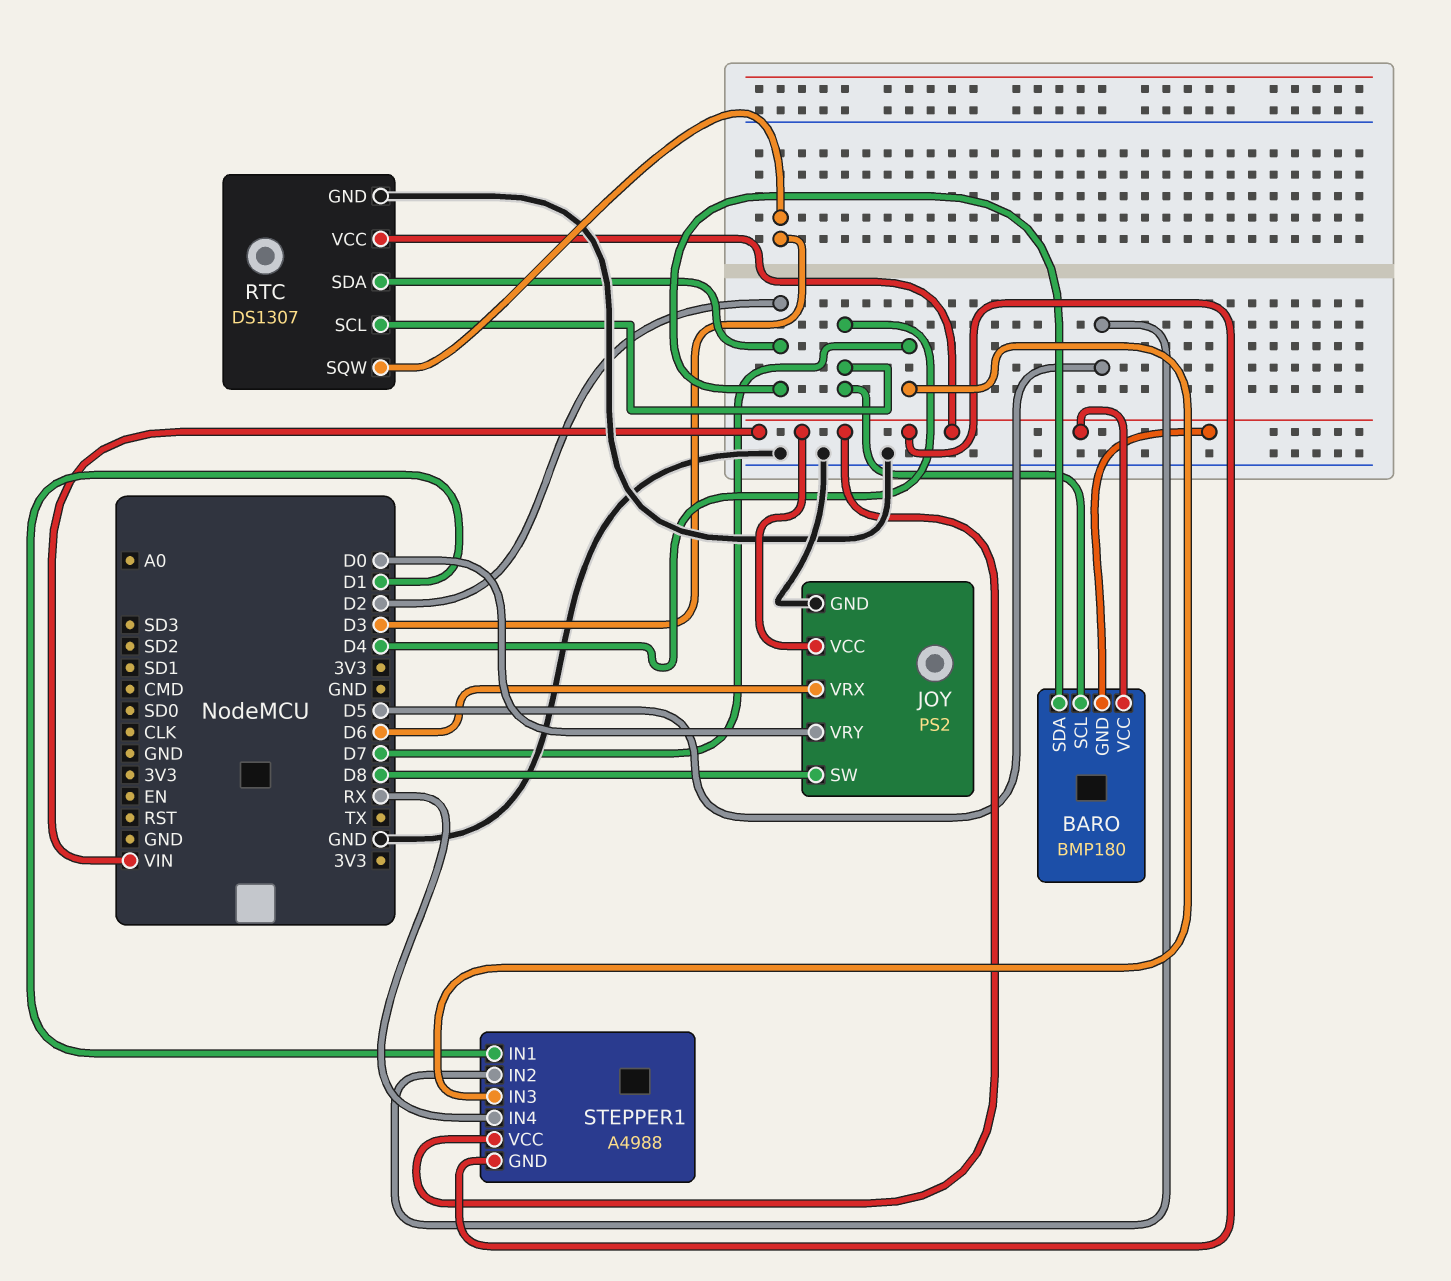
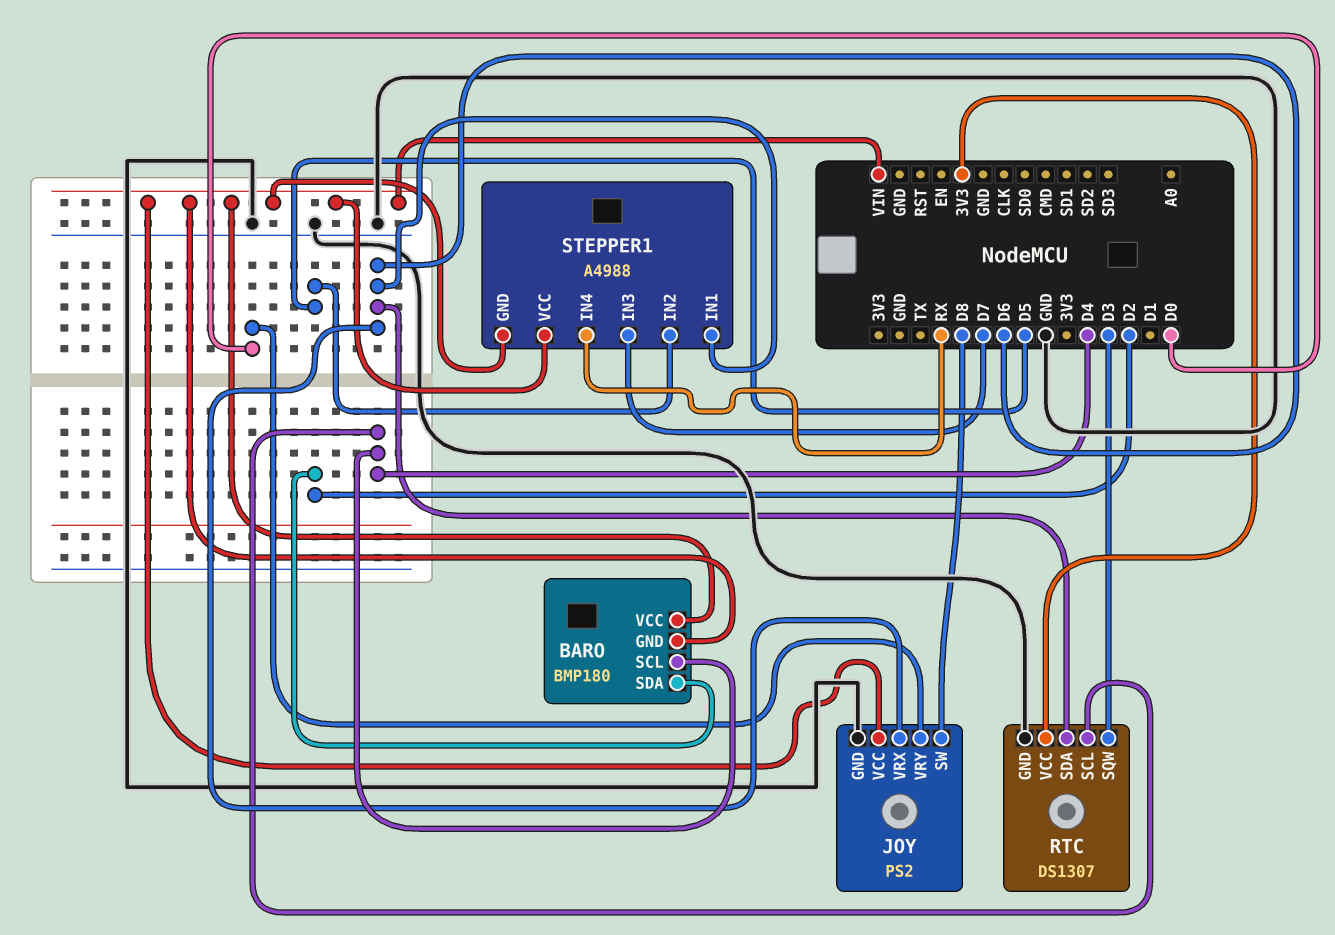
RTC pin SDA: D2 -> D6
RTC pin VCC: VIN -> 3V3
STEPPER1 pin IN1: D1 -> D6

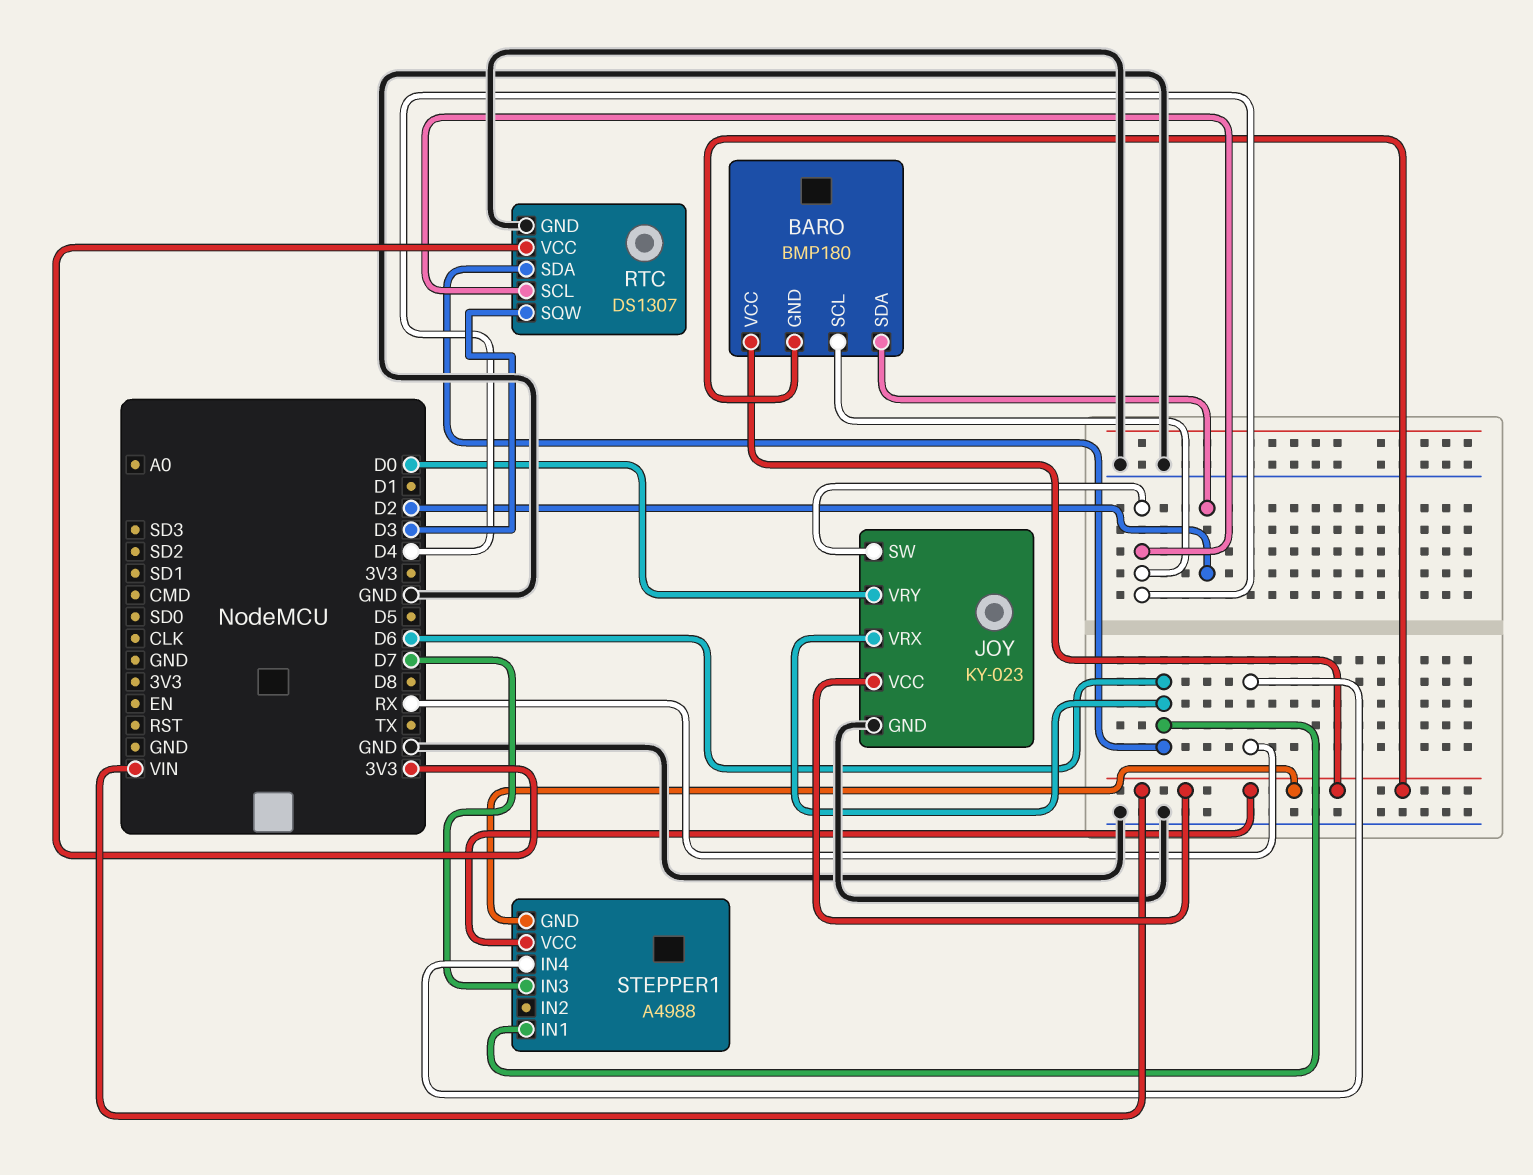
JOY: PS2 -> KY-023
JOY pin SW: D8 -> D4
STEPPER1 pin IN2: D5 -> none

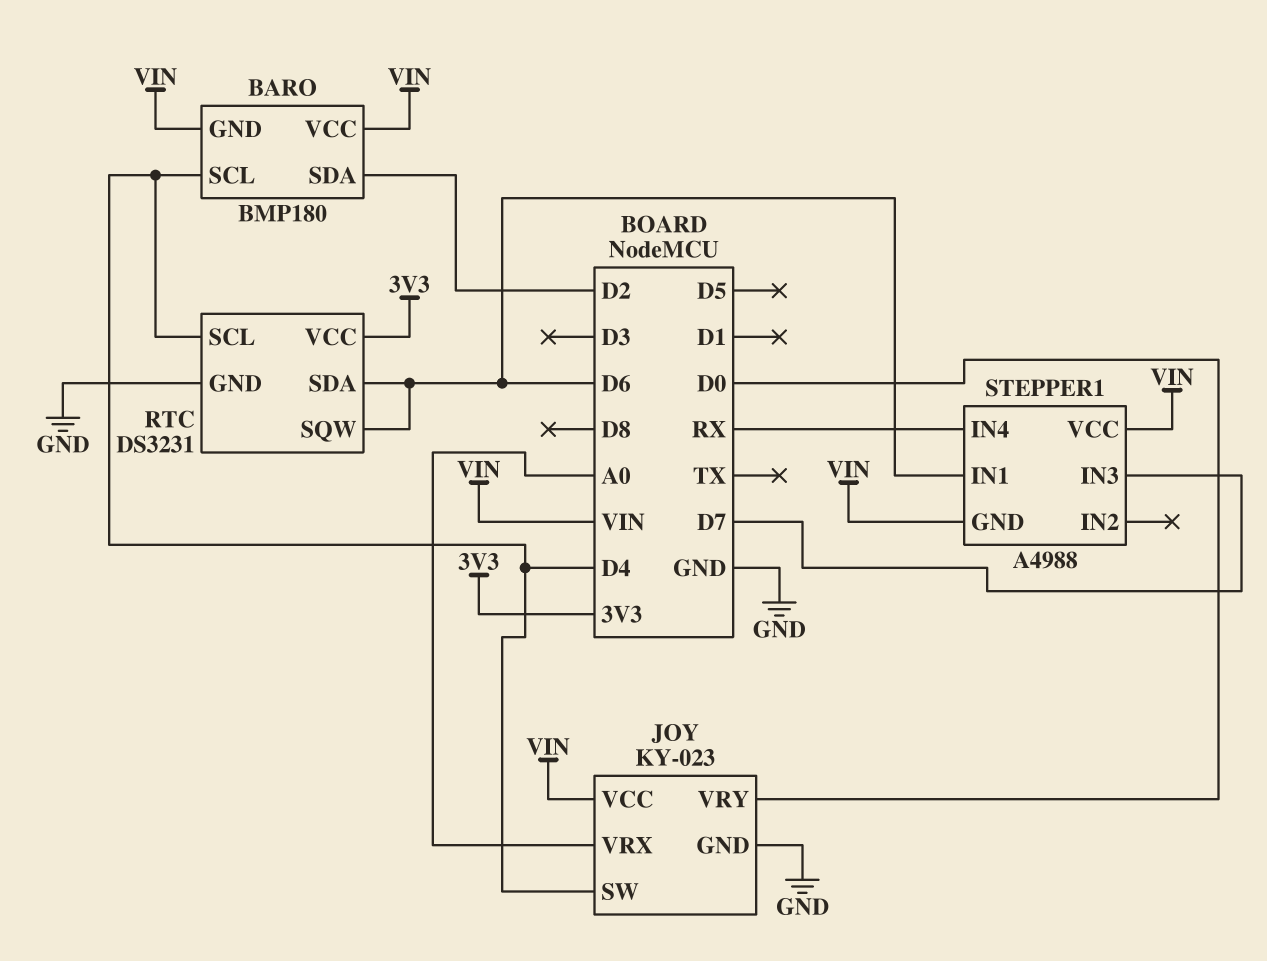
JOY pin VRX: D6 -> A0
RTC: DS1307 -> DS3231
RTC pin SQW: D3 -> D6

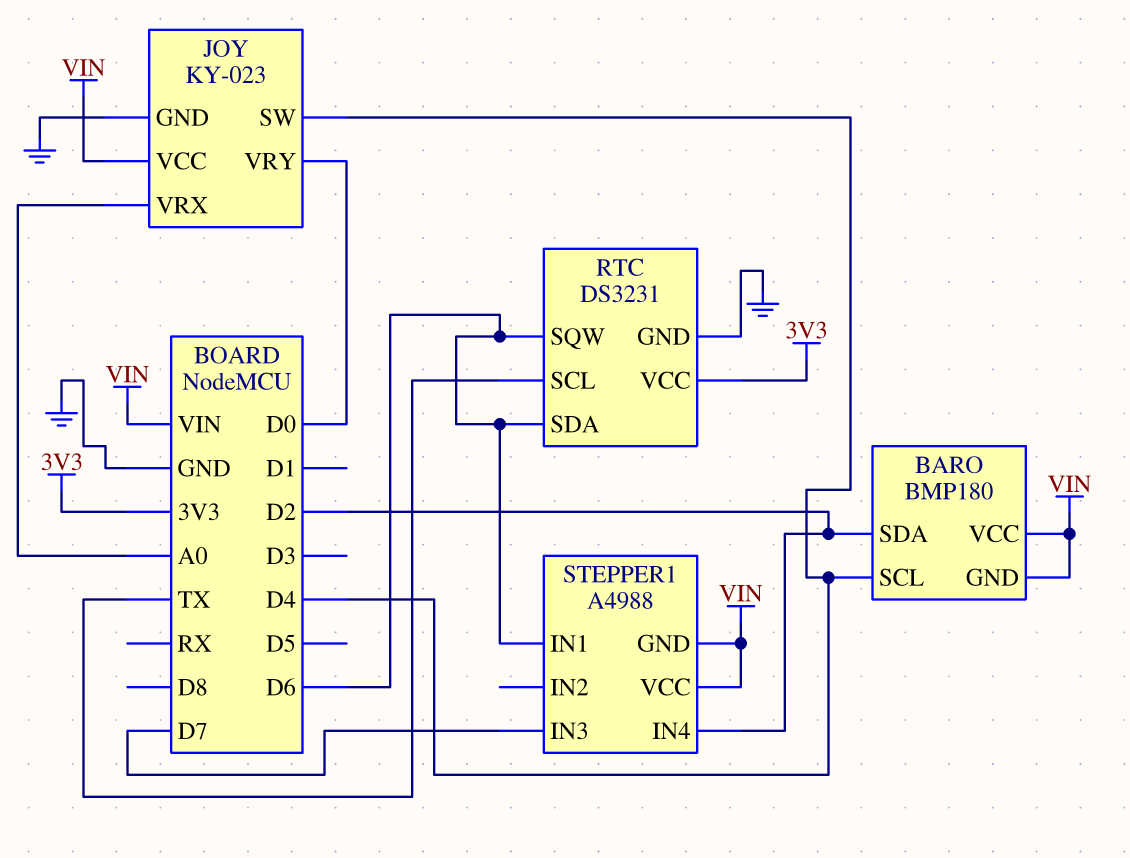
RTC pin SCL: D4 -> TX
STEPPER1 pin IN4: RX -> D2

